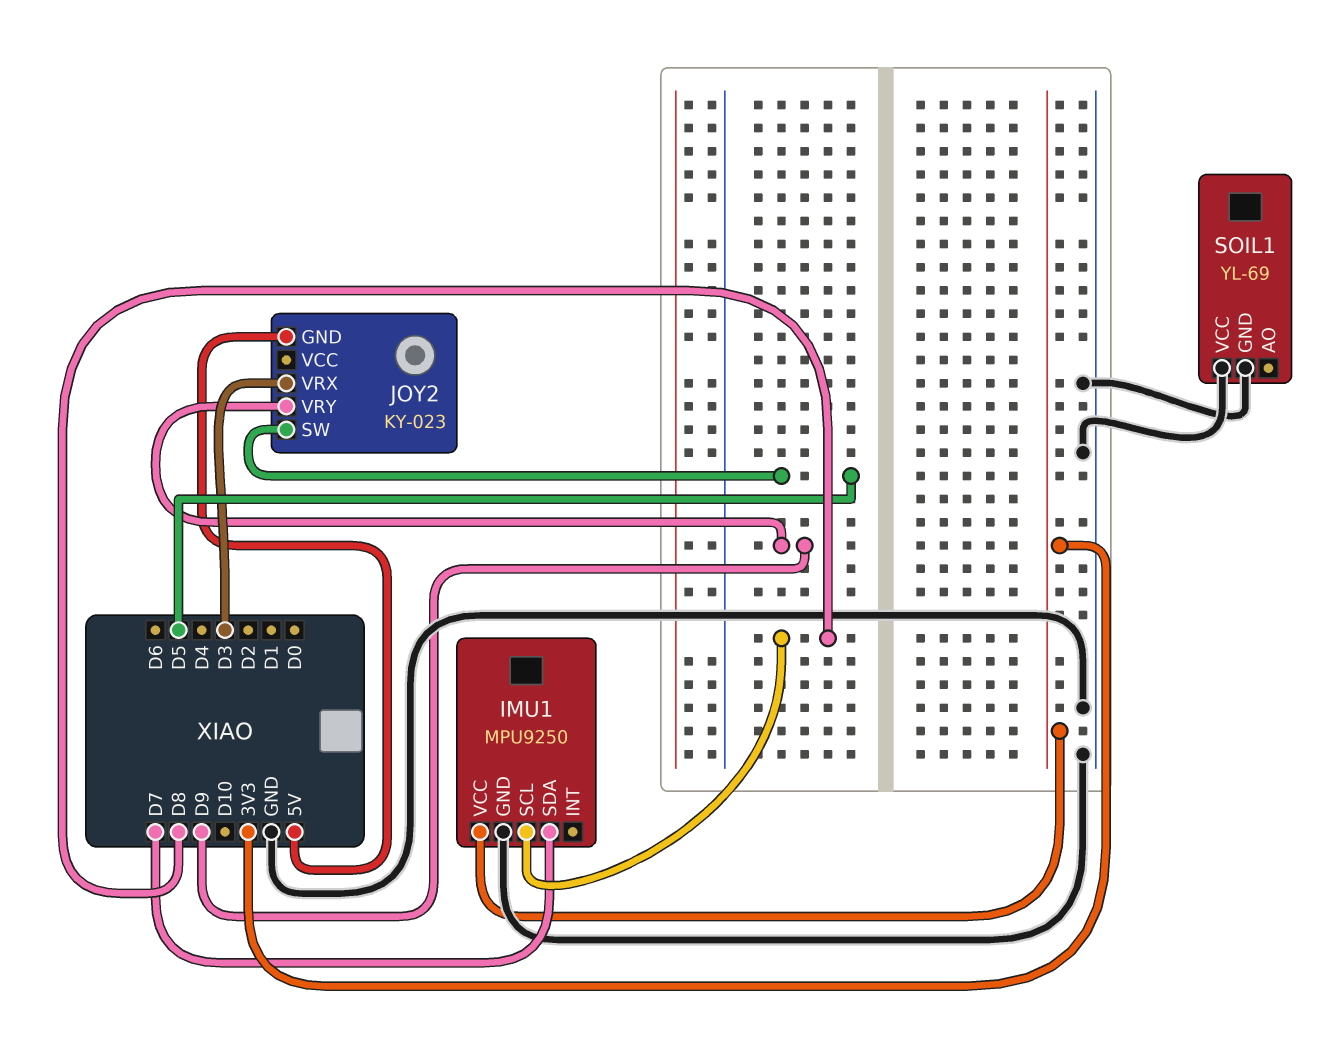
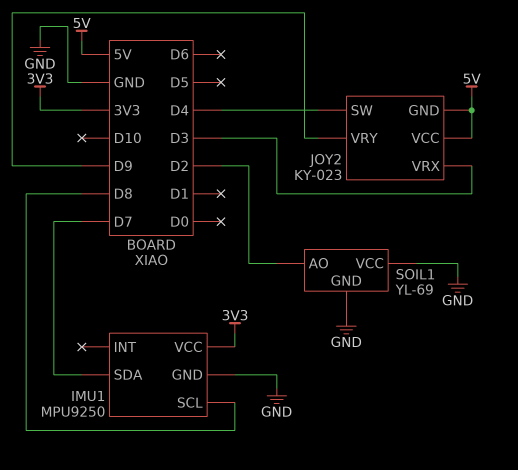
JOY2 pin SW: D5 -> D4
JOY2 pin VCC: none -> 5V
SOIL1 pin AO: none -> D2

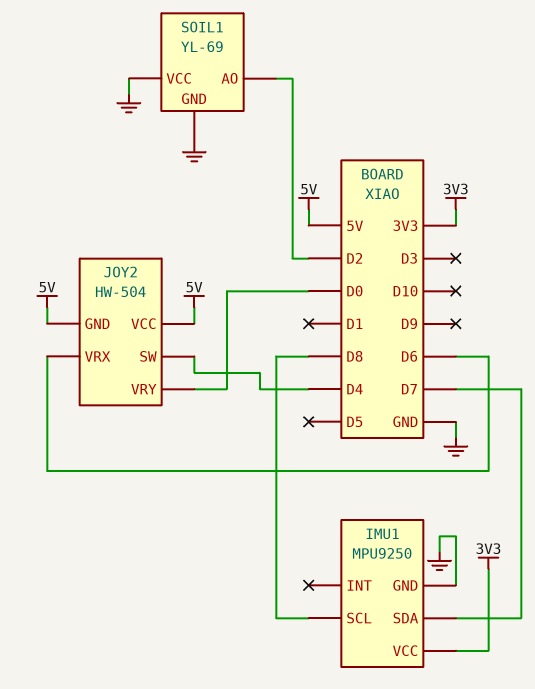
JOY2: KY-023 -> HW-504
JOY2 pin VRX: D3 -> D6
JOY2 pin VRY: D9 -> D0

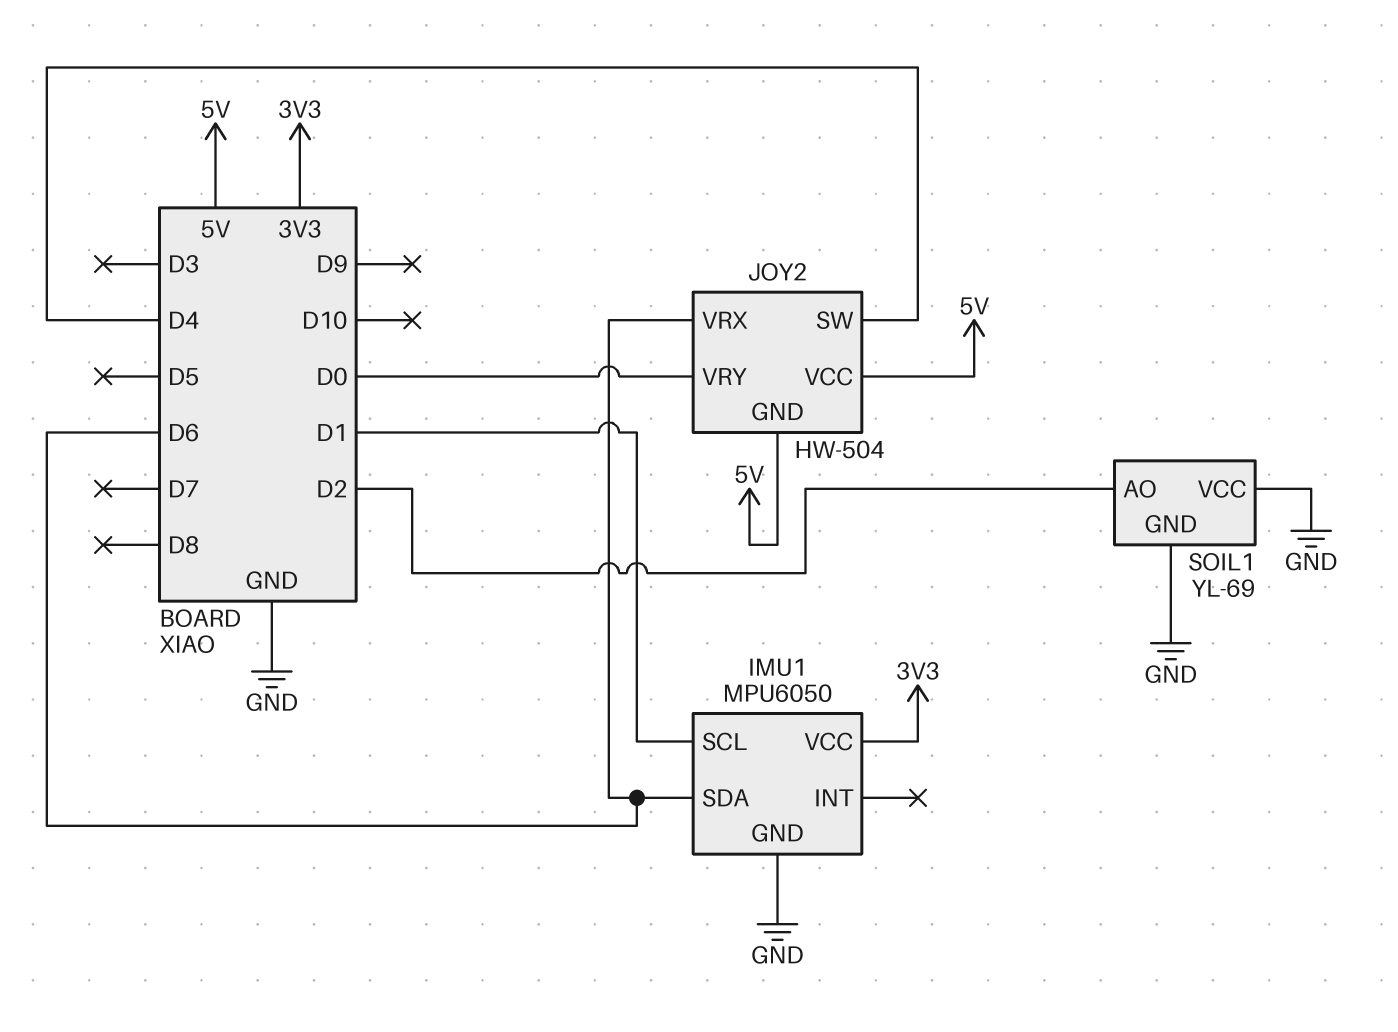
IMU1: MPU9250 -> MPU6050
IMU1 pin SCL: D8 -> D1
IMU1 pin SDA: D7 -> D6

